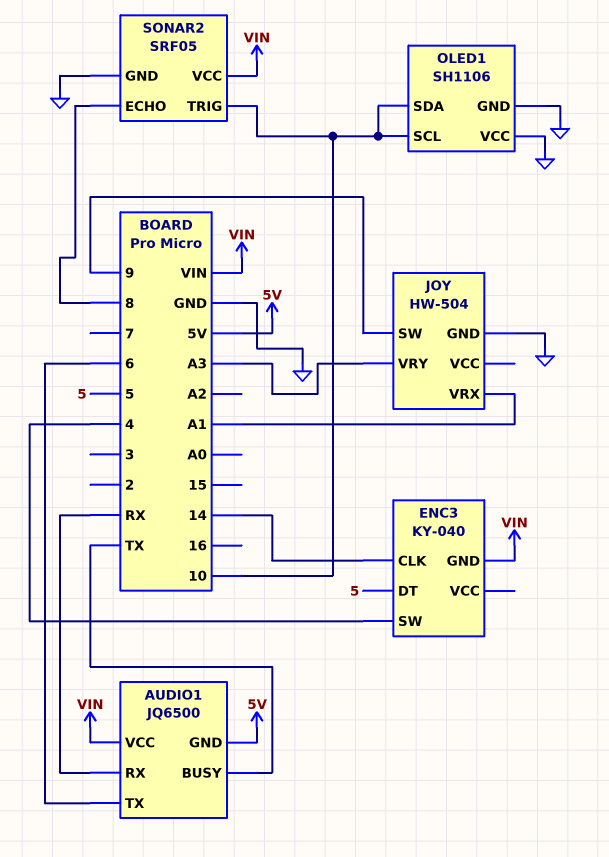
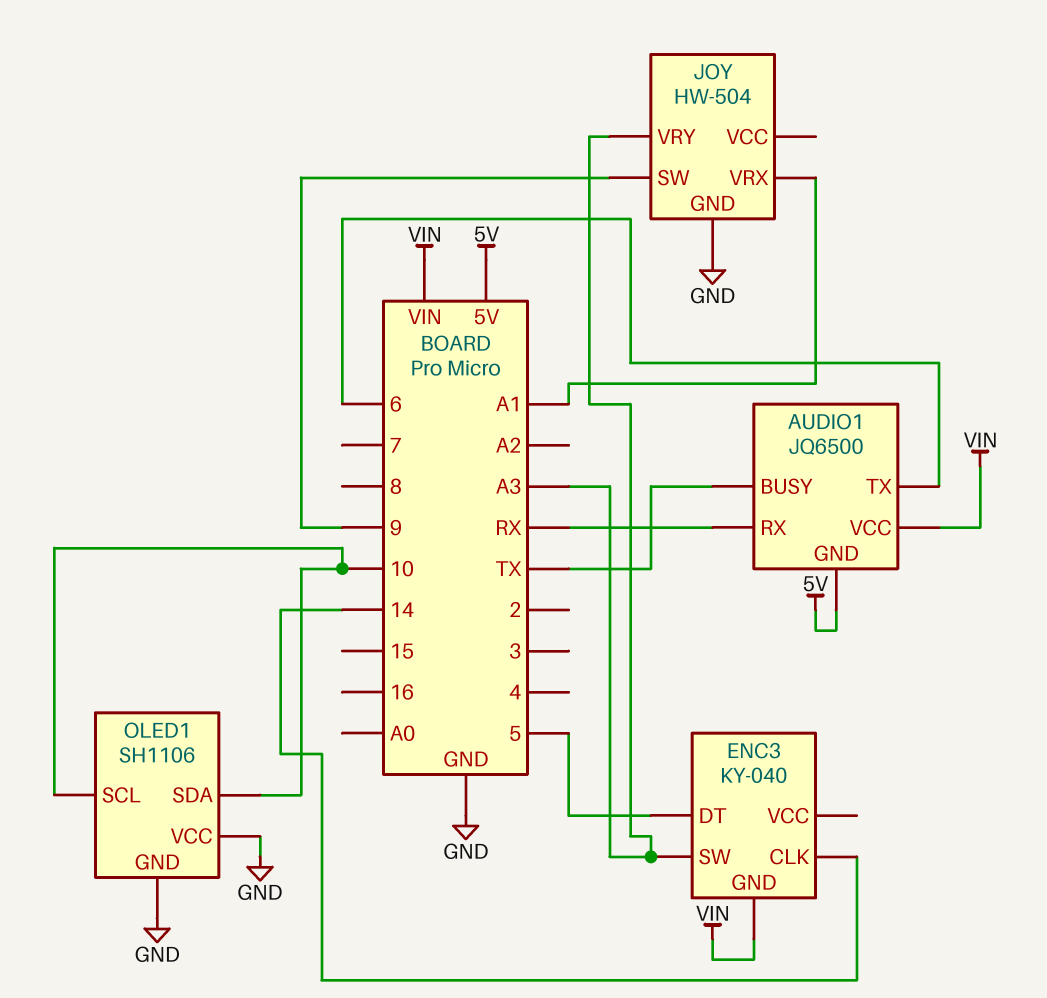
ENC3 pin SW: 4 -> A3
SONAR2: SRF05 -> none
SONAR2 pin ECHO: 8 -> none
SONAR2 pin GND: GND -> none
SONAR2 pin TRIG: 10 -> none
SONAR2 pin VCC: VIN -> none

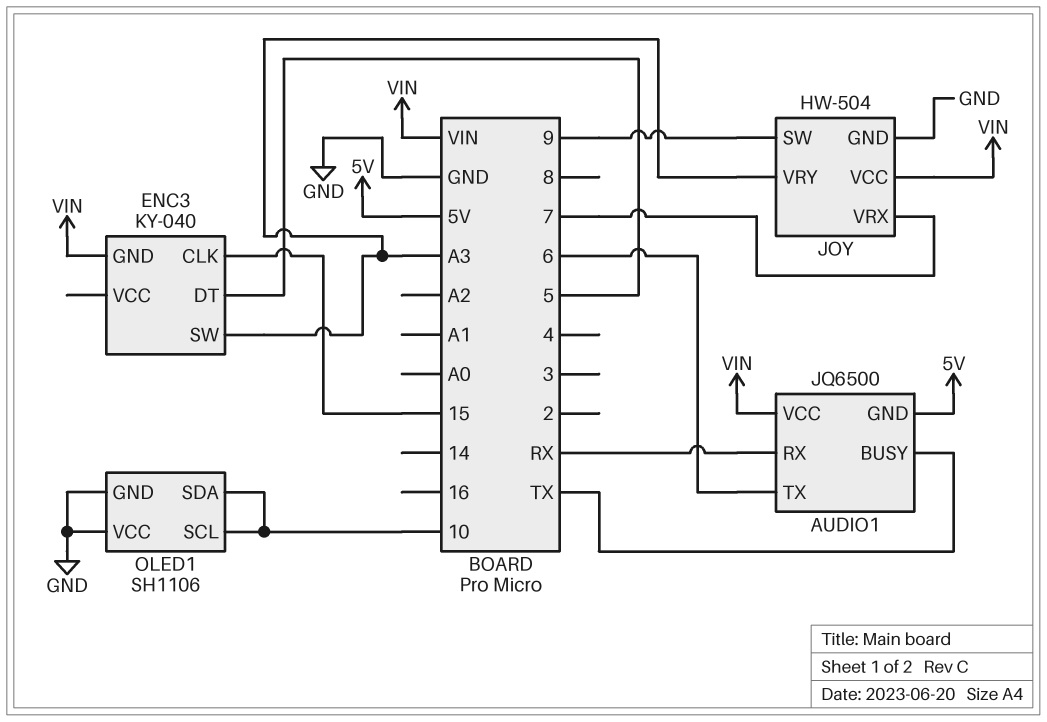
ENC3 pin CLK: 14 -> 15
JOY pin VCC: none -> VIN
JOY pin VRX: A1 -> 7

